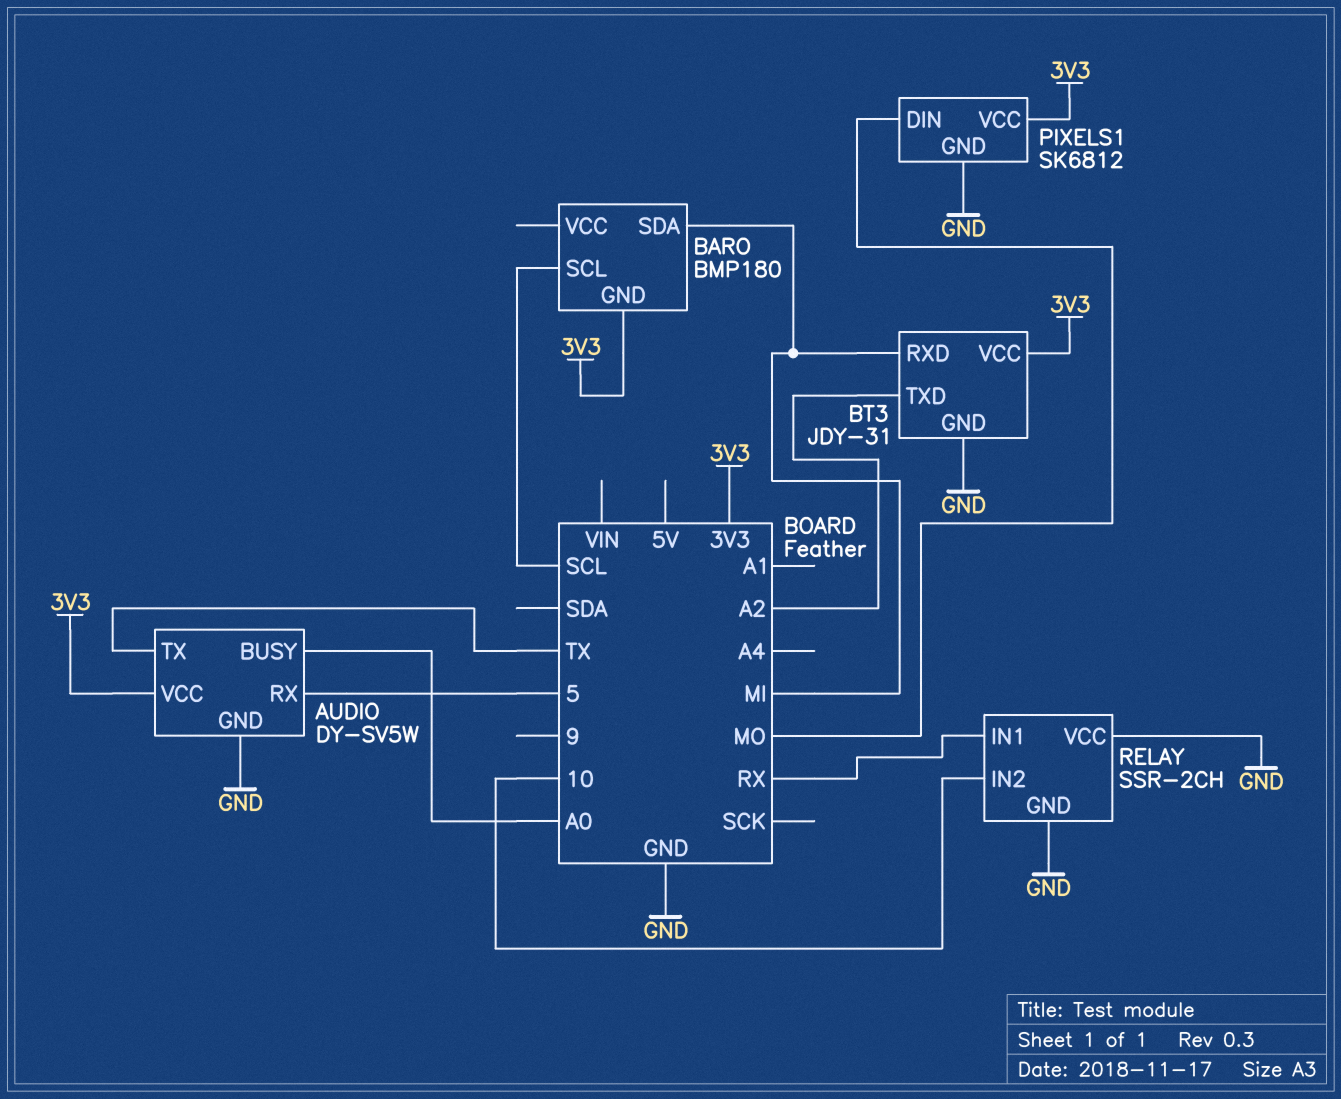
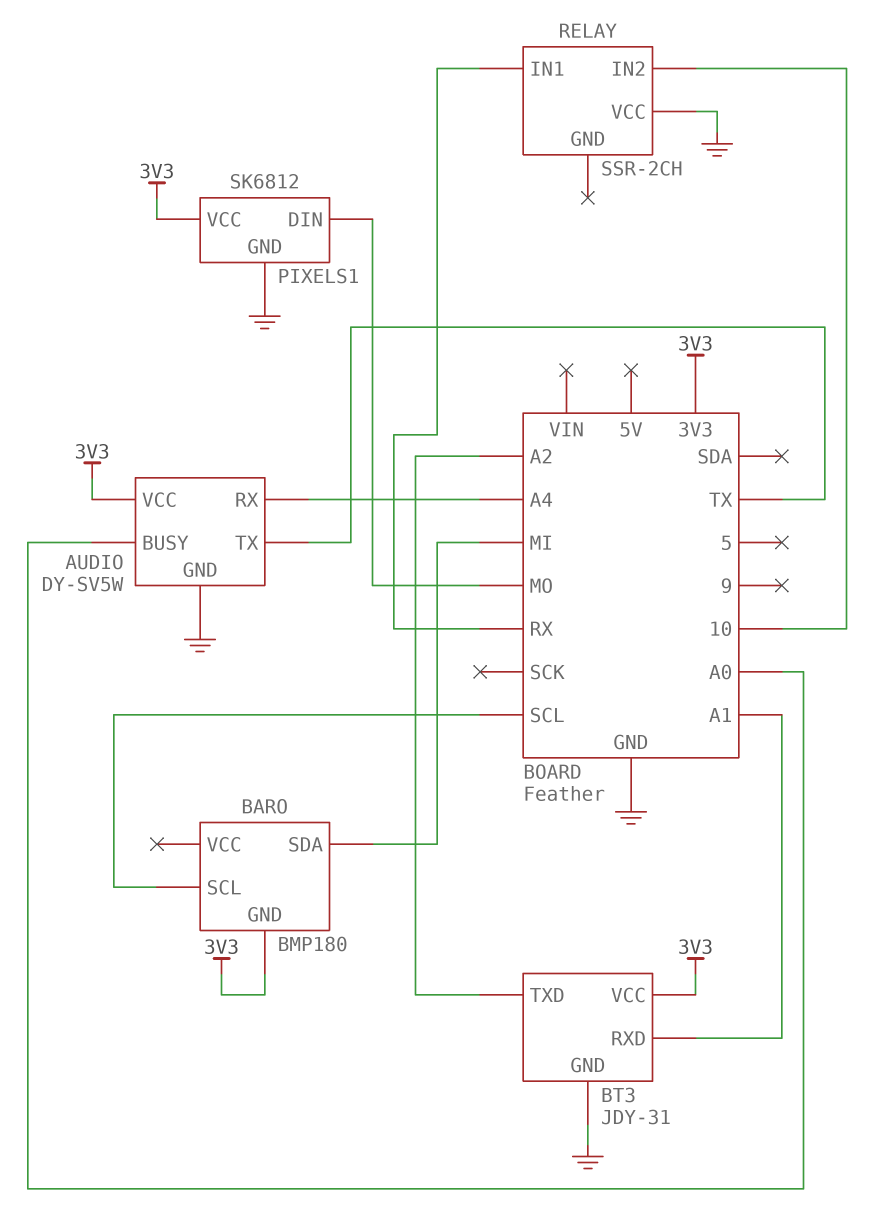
AUDIO pin RX: 5 -> A4
BT3 pin RXD: MI -> A1
RELAY pin GND: GND -> none

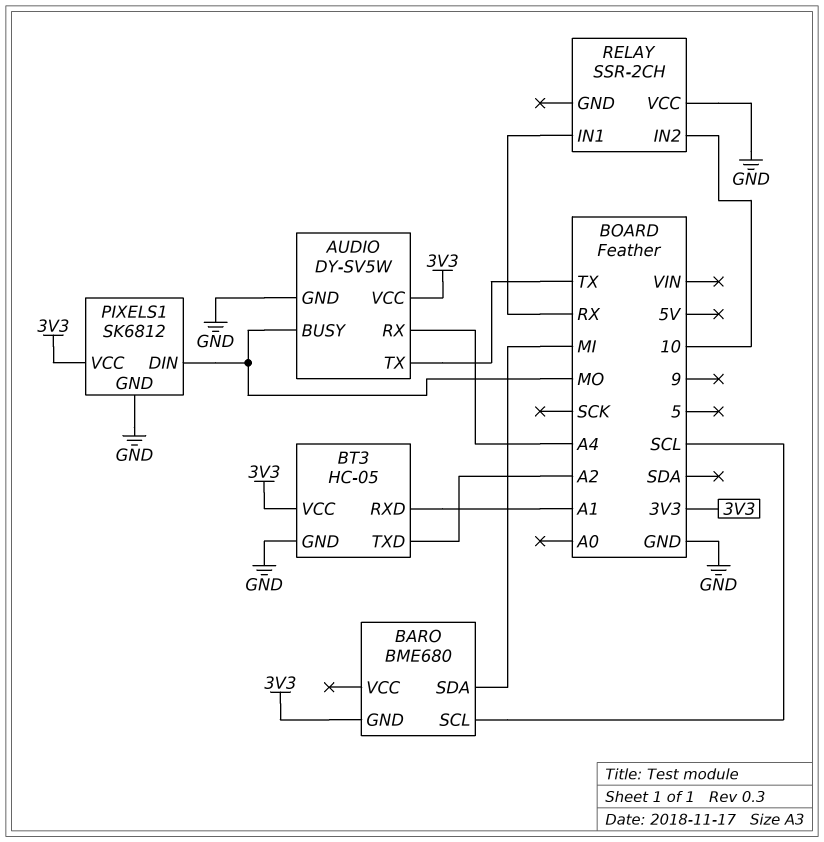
AUDIO pin BUSY: A0 -> MO
BARO: BMP180 -> BME680
BT3: JDY-31 -> HC-05

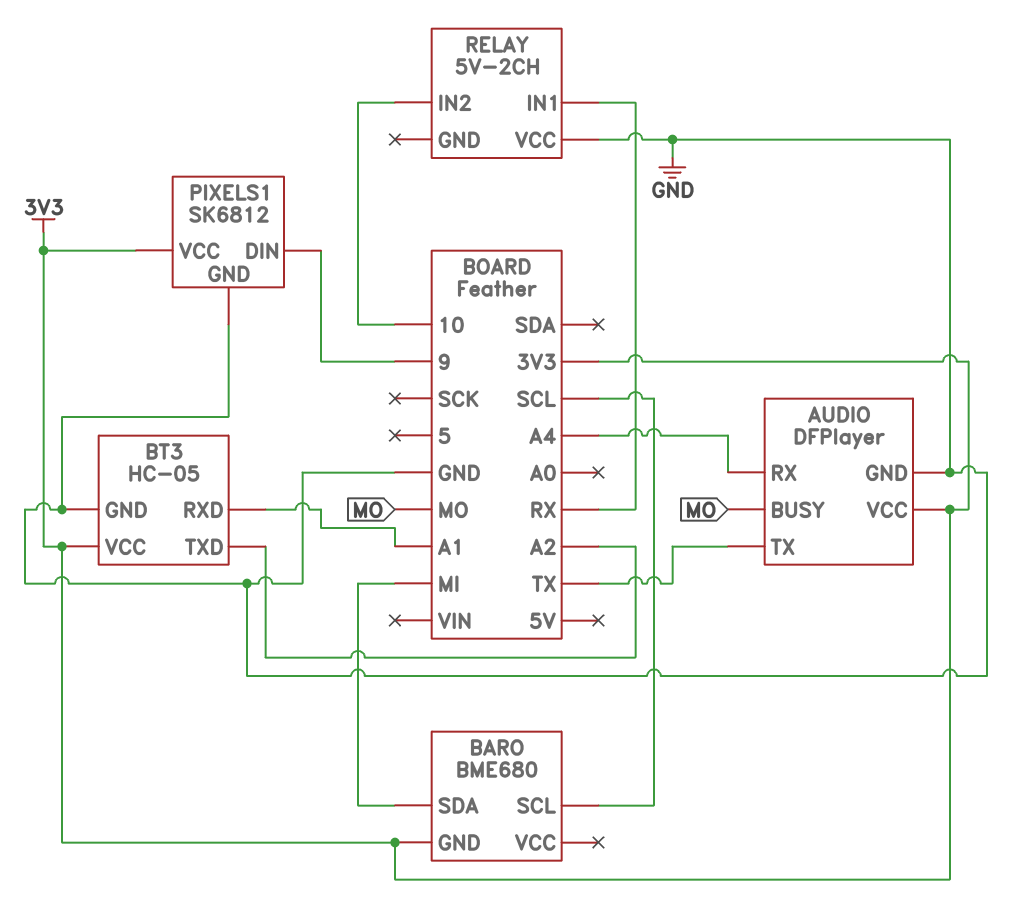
AUDIO: DY-SV5W -> DFPlayer
PIXELS1 pin DIN: MO -> 9
RELAY: SSR-2CH -> 5V-2CH

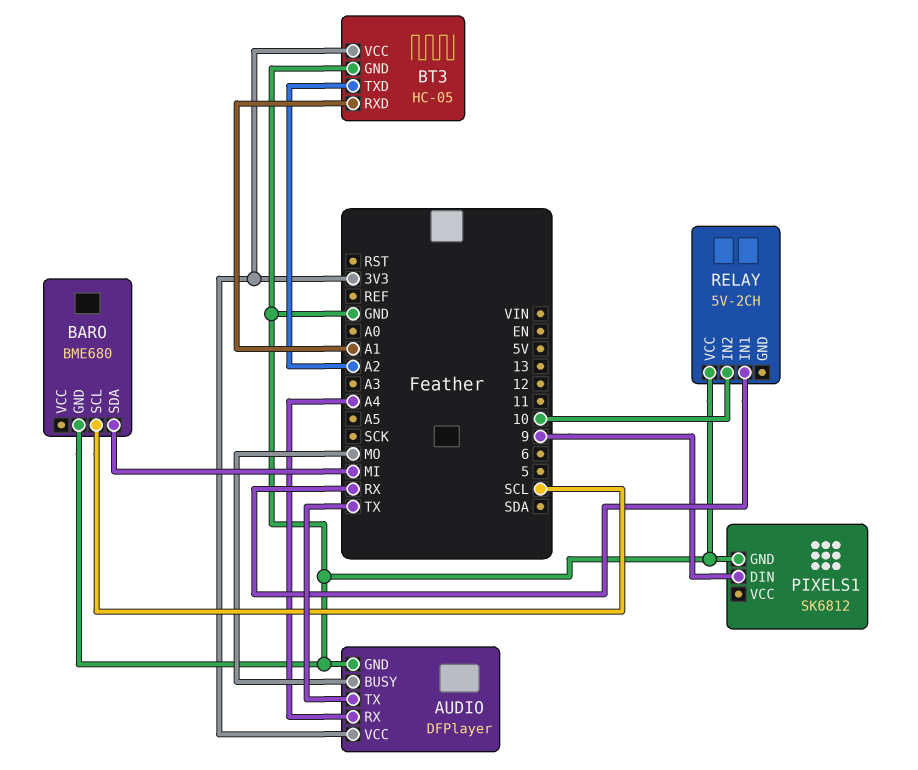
BARO pin GND: 3V3 -> GND
PIXELS1 pin VCC: 3V3 -> none

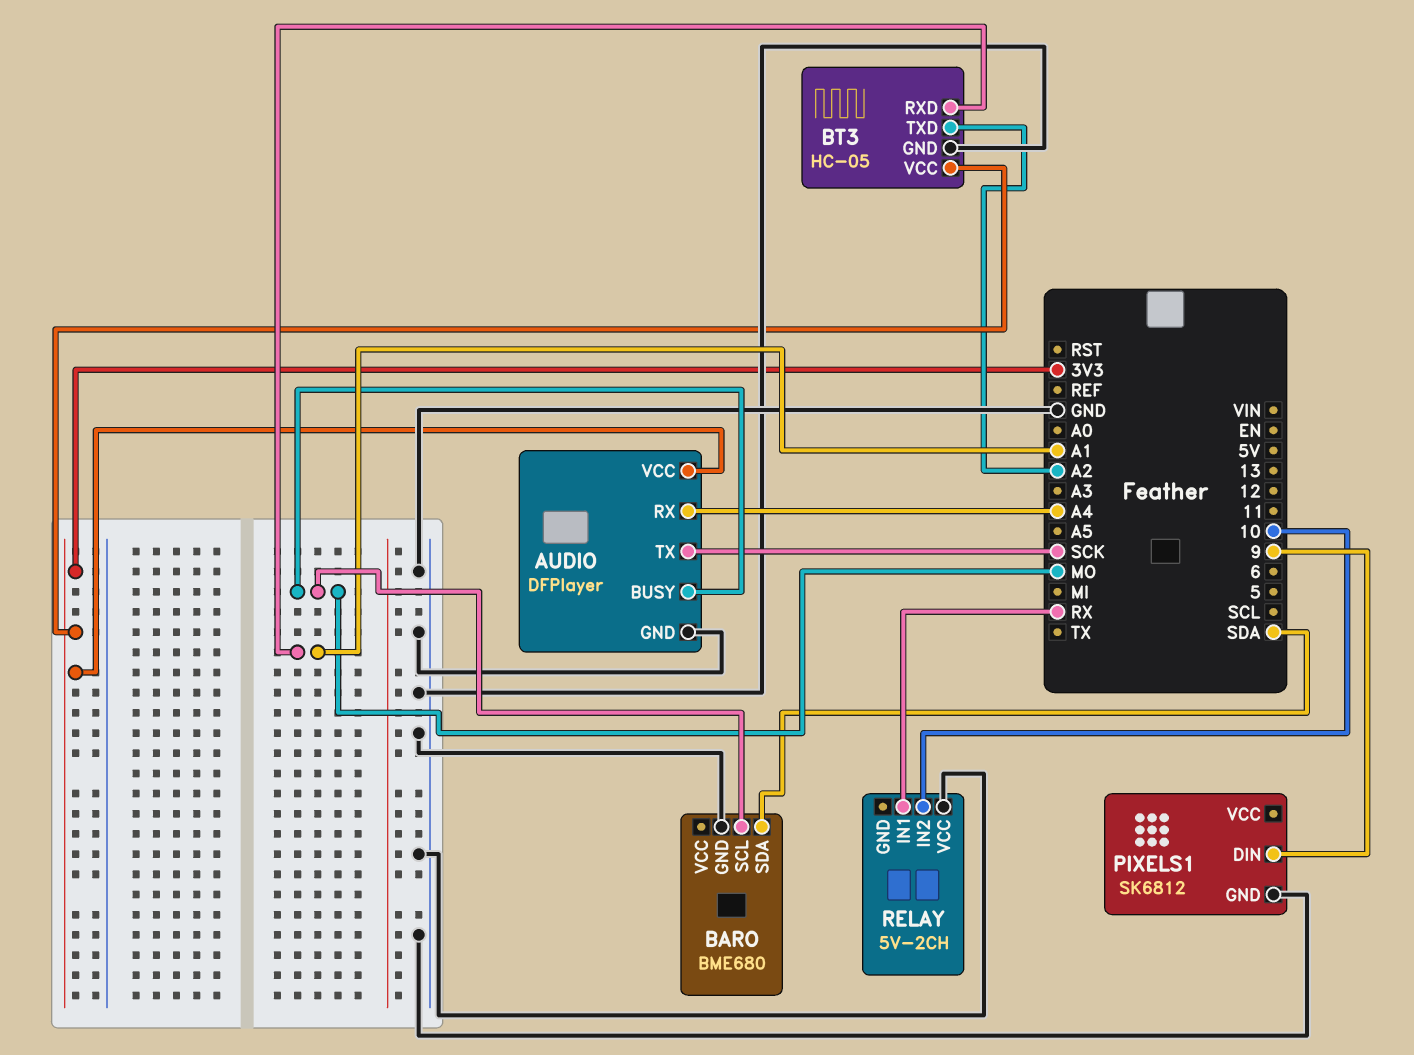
AUDIO pin TX: TX -> SCK
BARO pin SCL: SCL -> MO
BARO pin SDA: MI -> SDA

